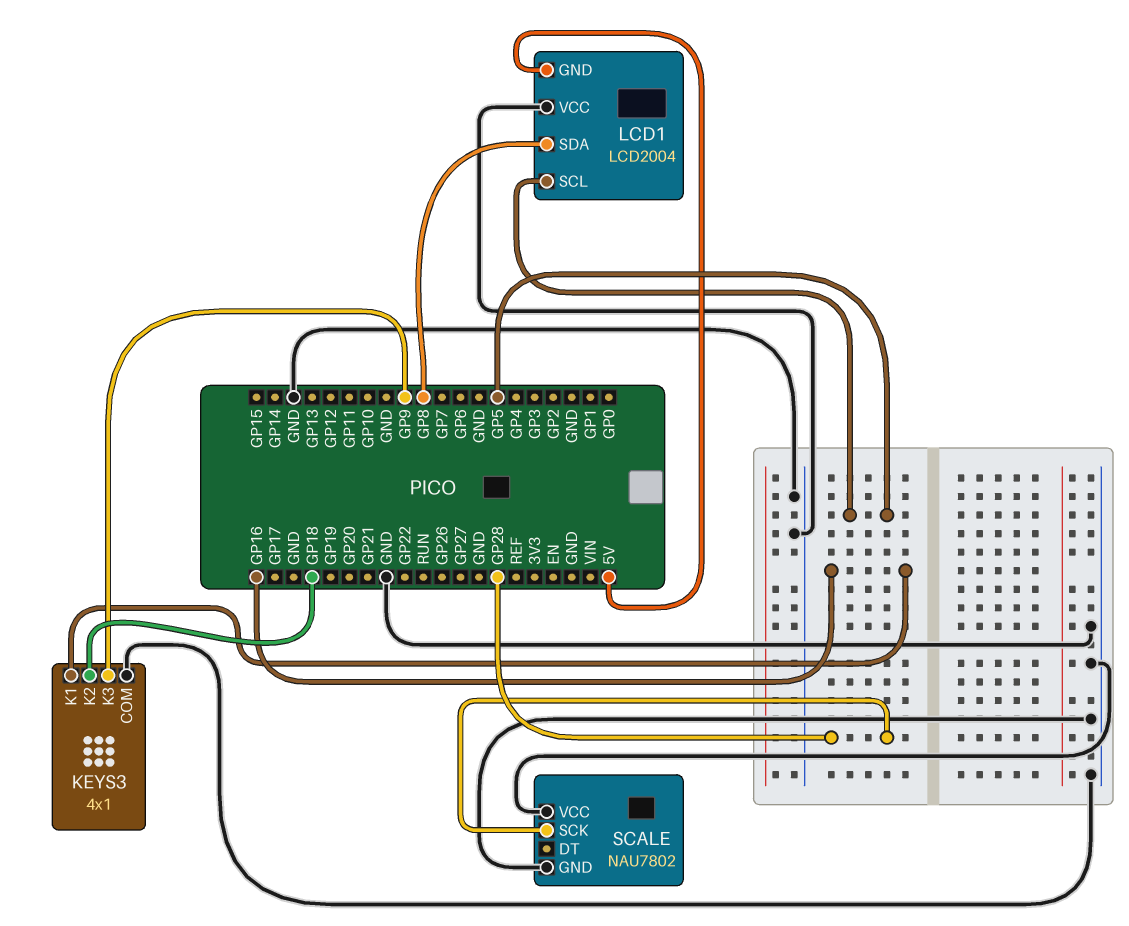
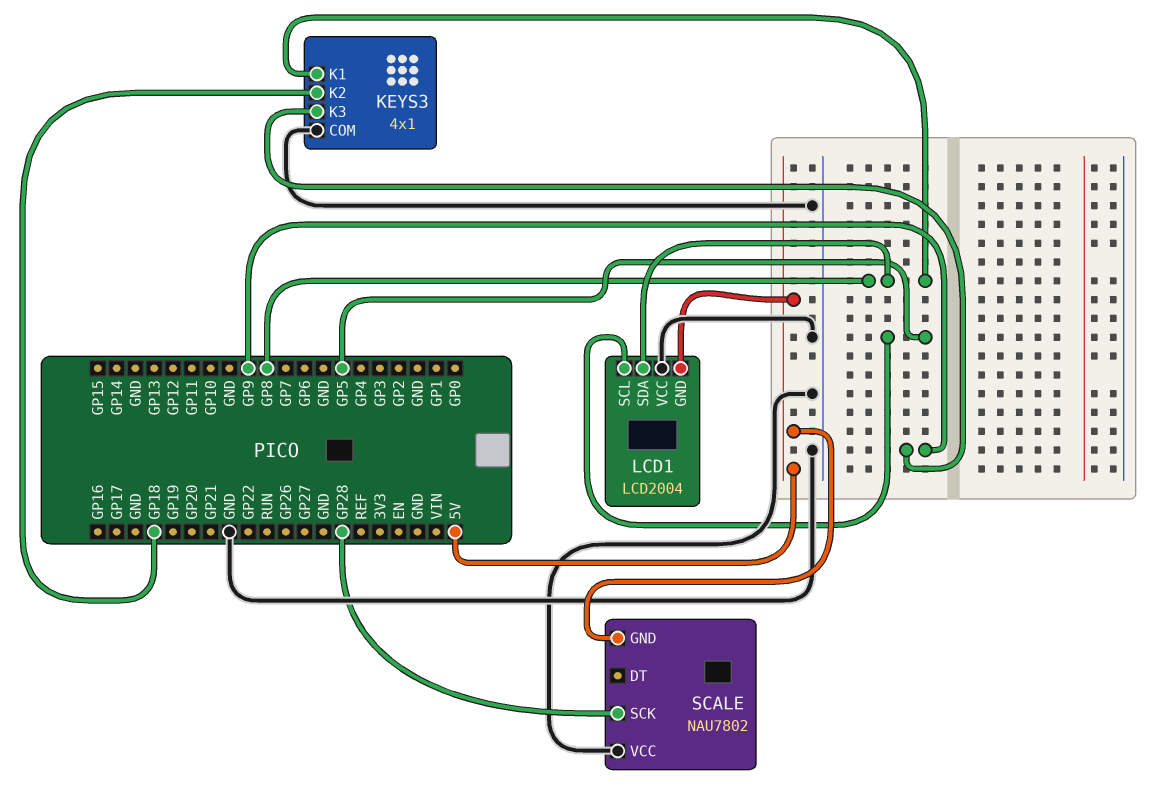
KEYS3 pin K1: GP16 -> GP8
SCALE pin GND: GND -> 5V

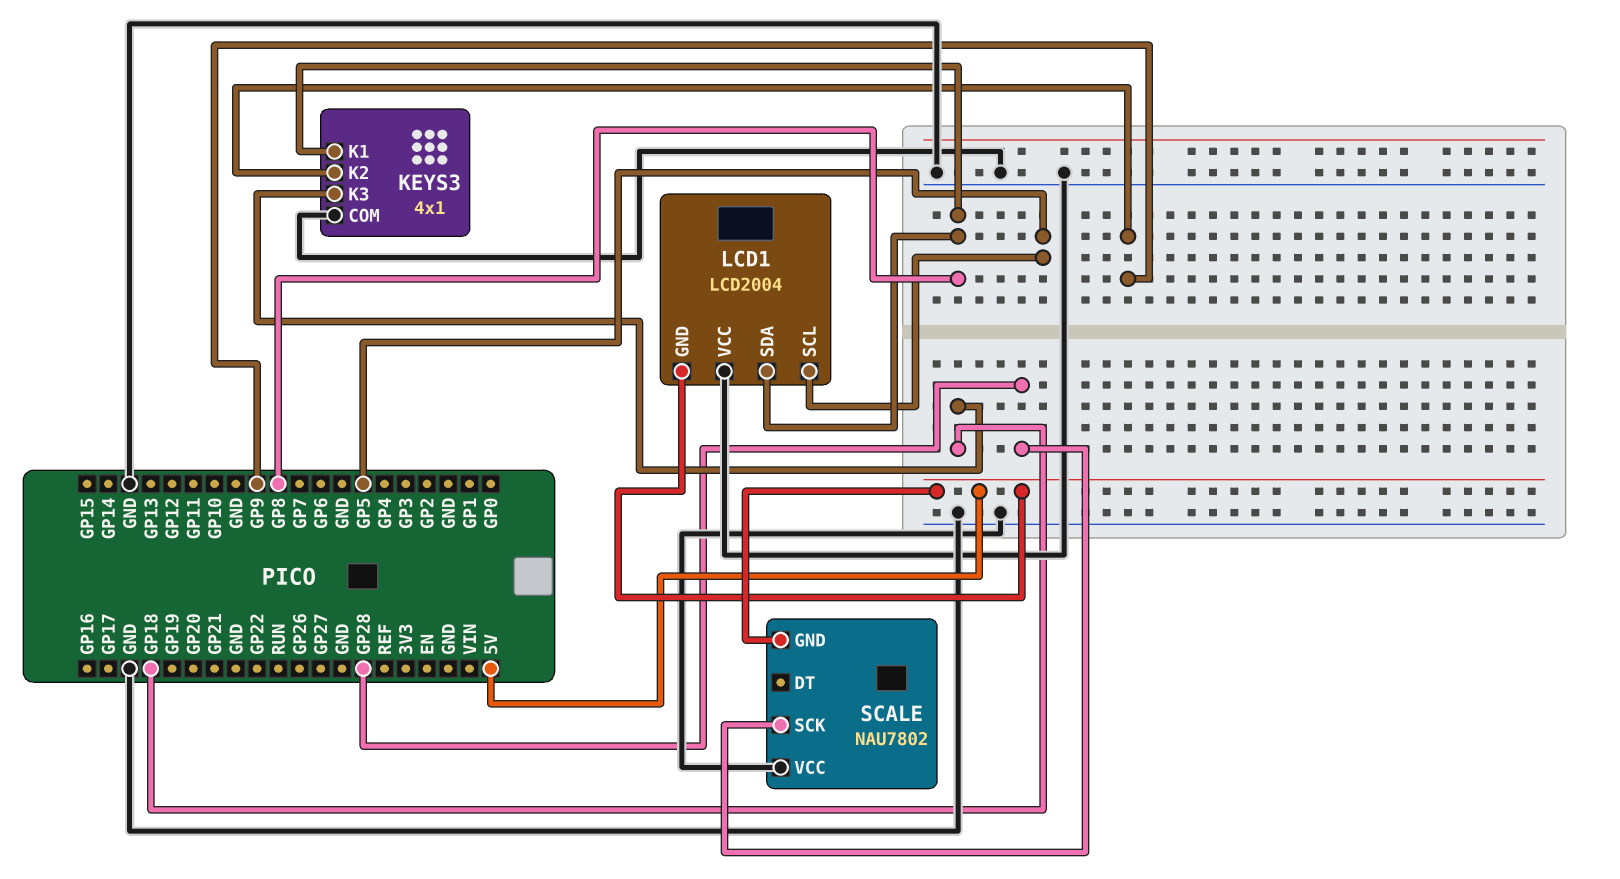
KEYS3 pin K2: GP18 -> GP9
KEYS3 pin K3: GP9 -> GP18

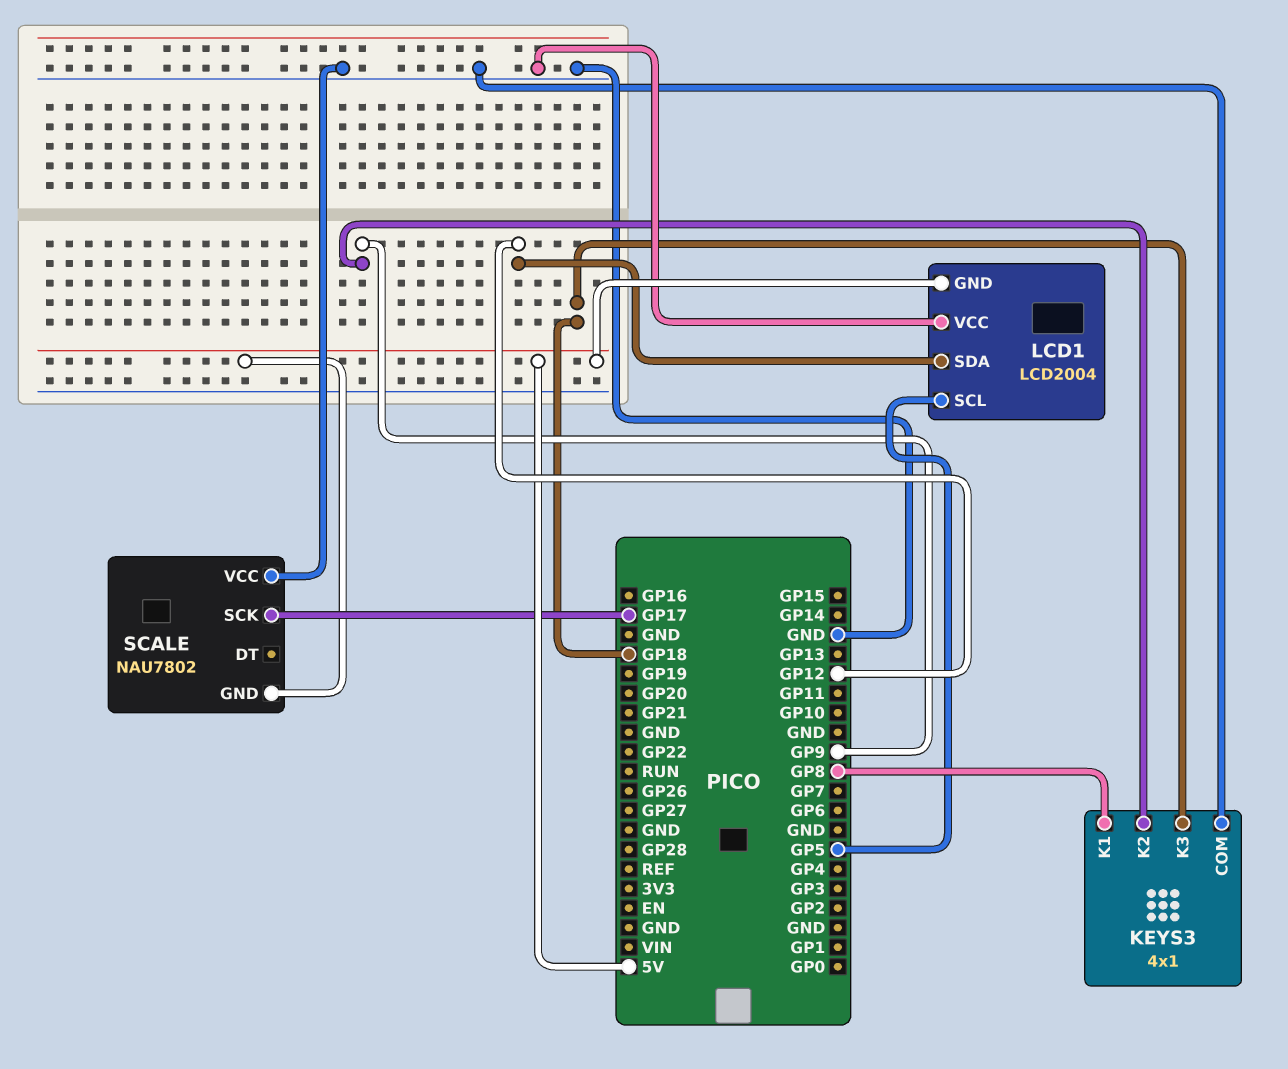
LCD1 pin SDA: GP8 -> GP12
SCALE pin SCK: GP28 -> GP17

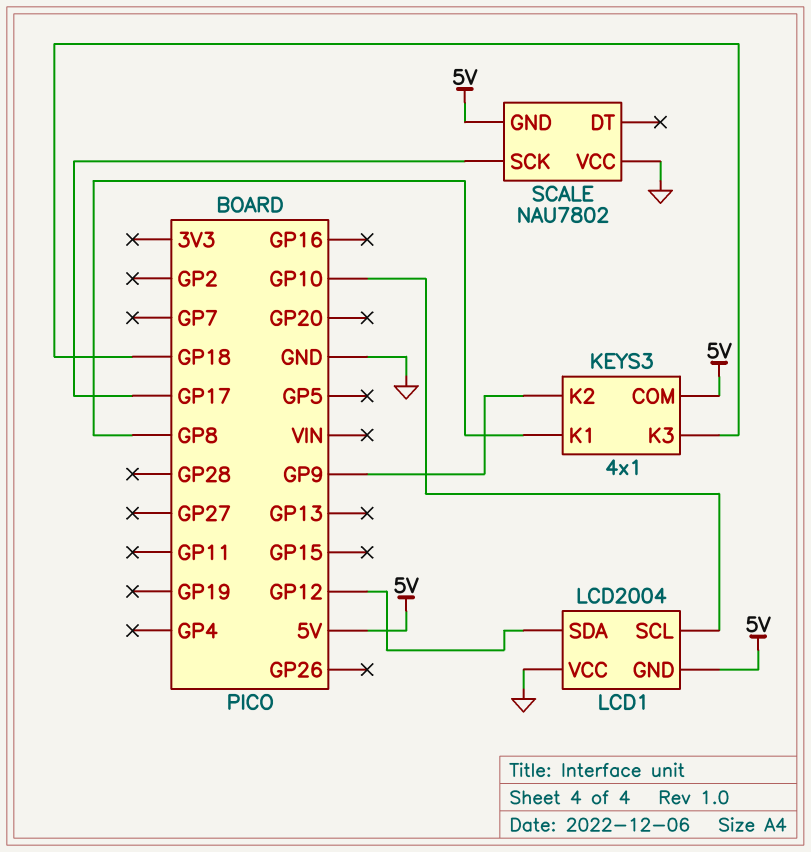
KEYS3 pin COM: GND -> 5V
LCD1 pin SCL: GP5 -> GP10

